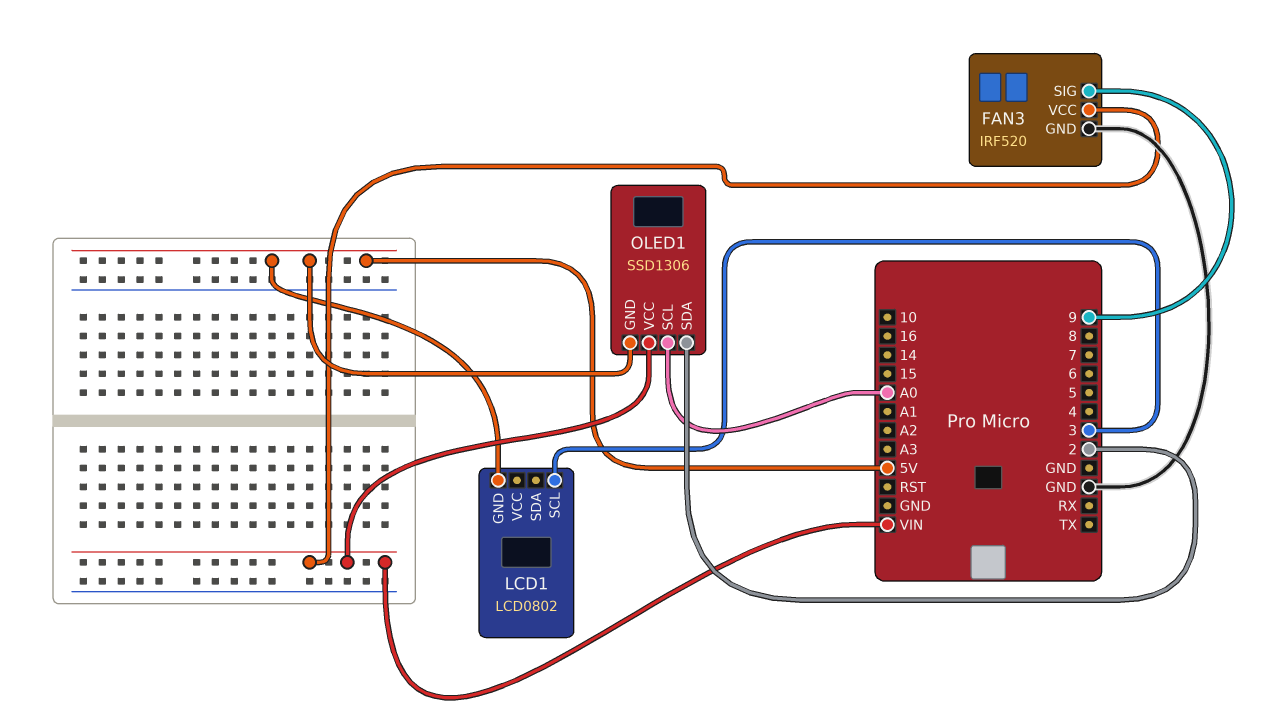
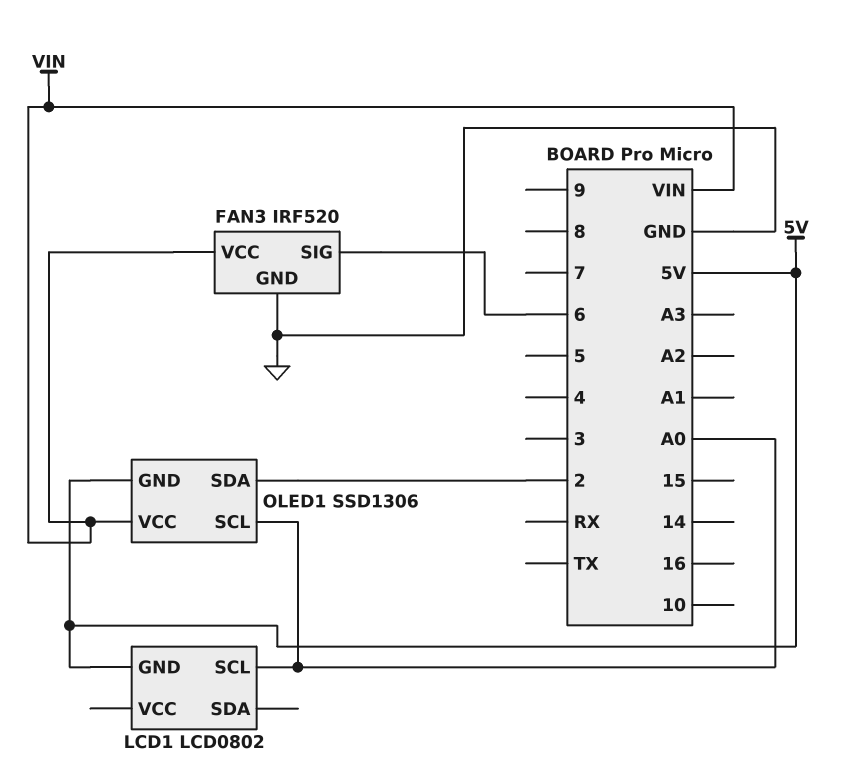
FAN3 pin SIG: 9 -> 6
LCD1 pin SCL: 3 -> A0

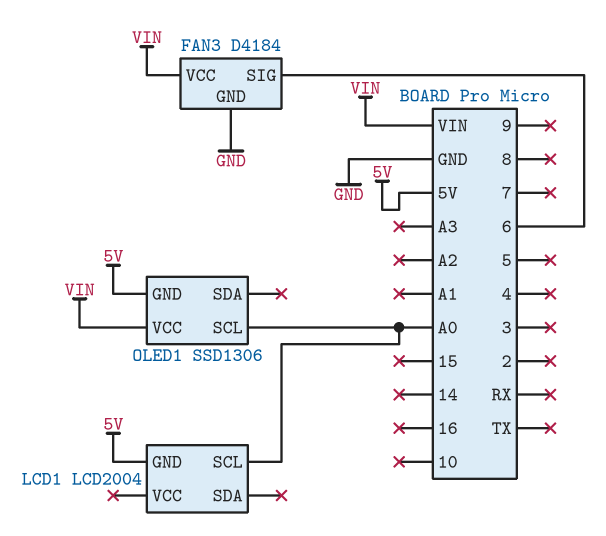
FAN3: IRF520 -> D4184
LCD1: LCD0802 -> LCD2004
OLED1 pin SDA: 2 -> none

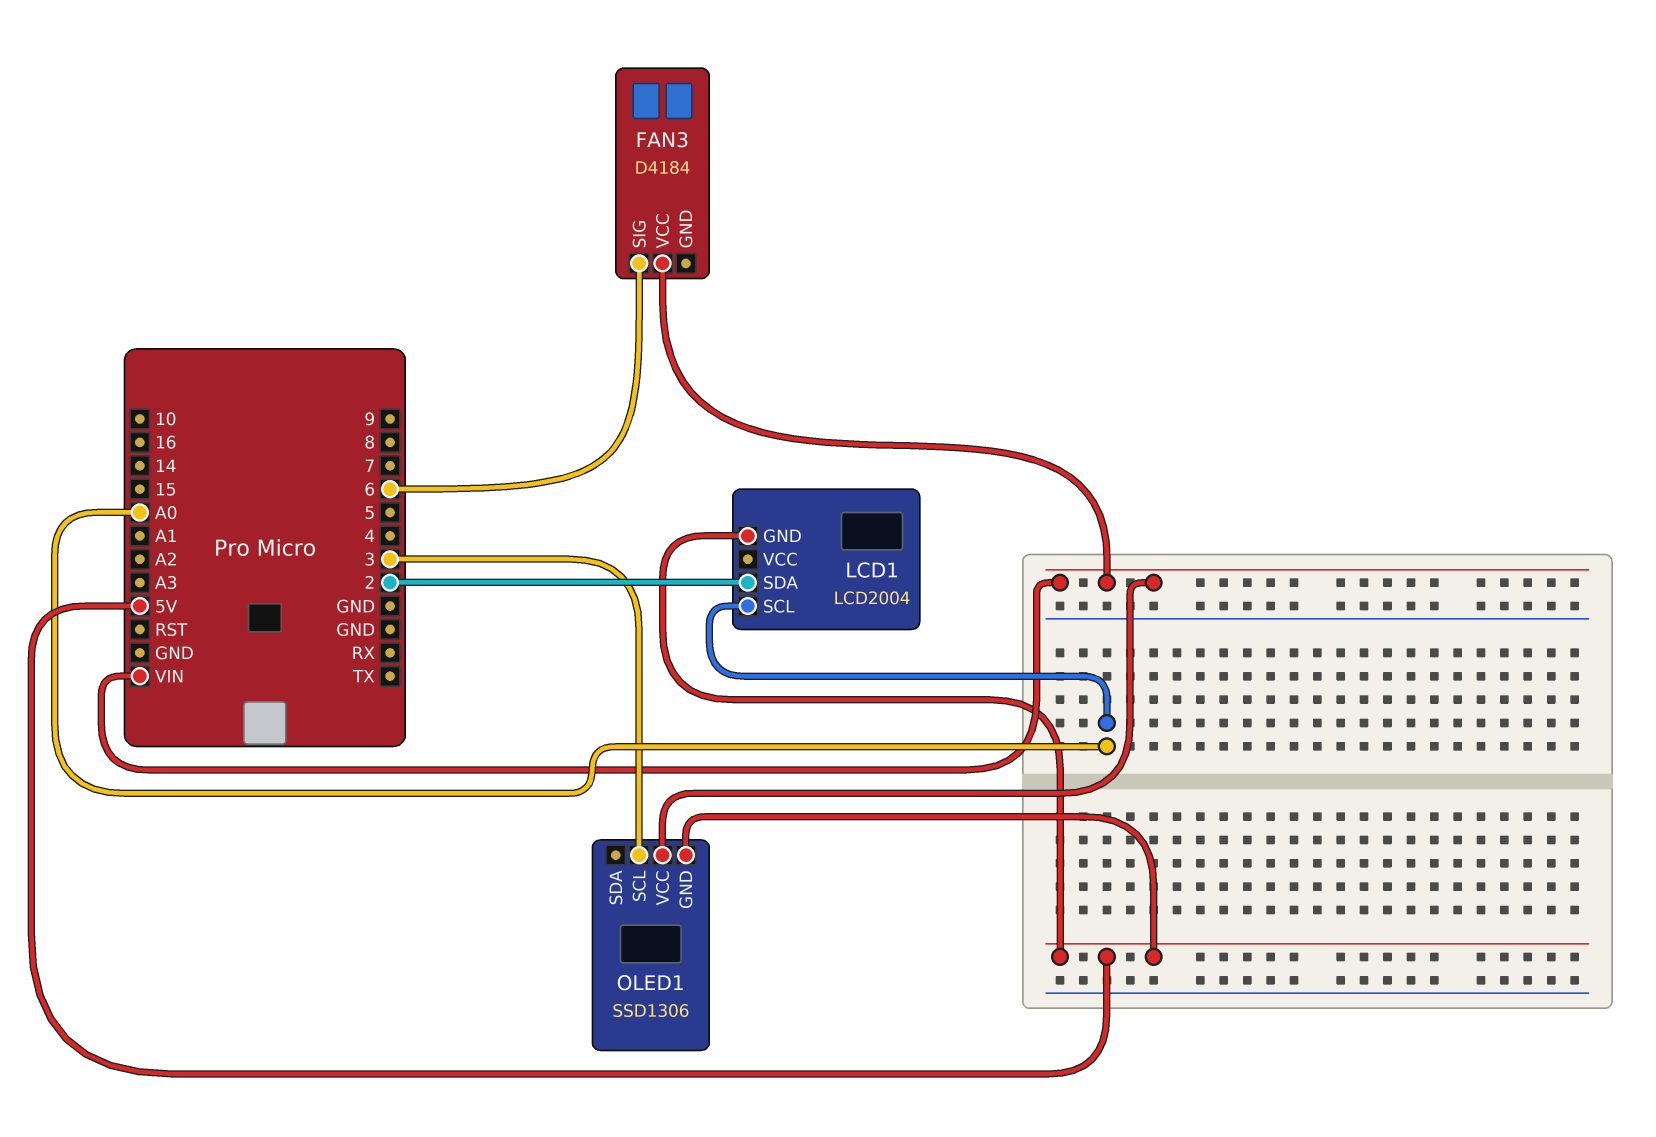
FAN3 pin GND: GND -> none
LCD1 pin SDA: none -> 2
OLED1 pin SCL: A0 -> 3

